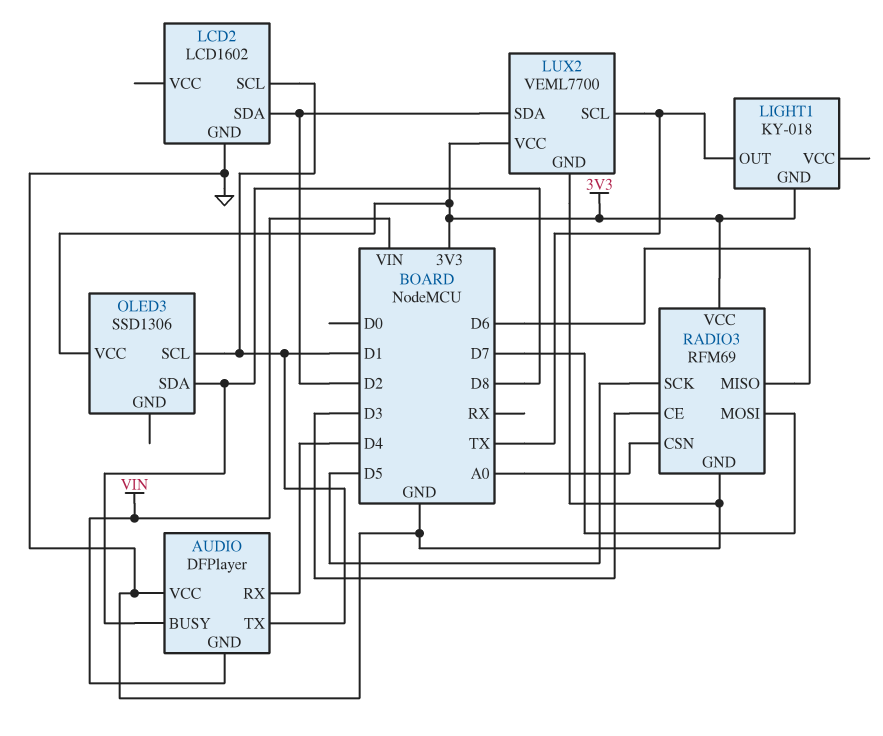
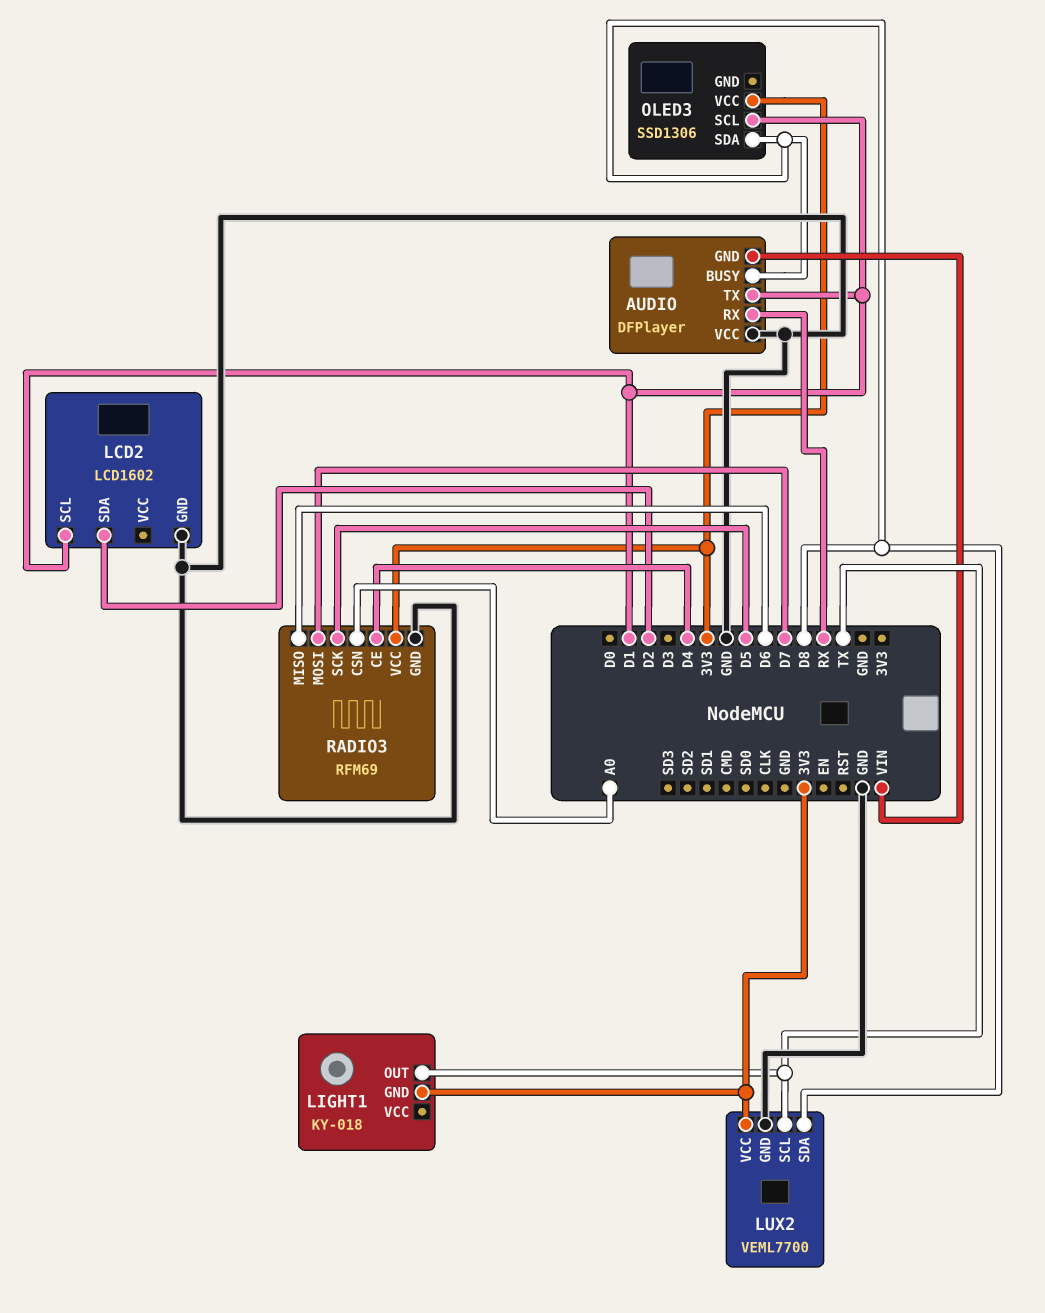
AUDIO pin RX: D4 -> RX
LUX2 pin SDA: D2 -> D8
RADIO3 pin CE: D3 -> D4

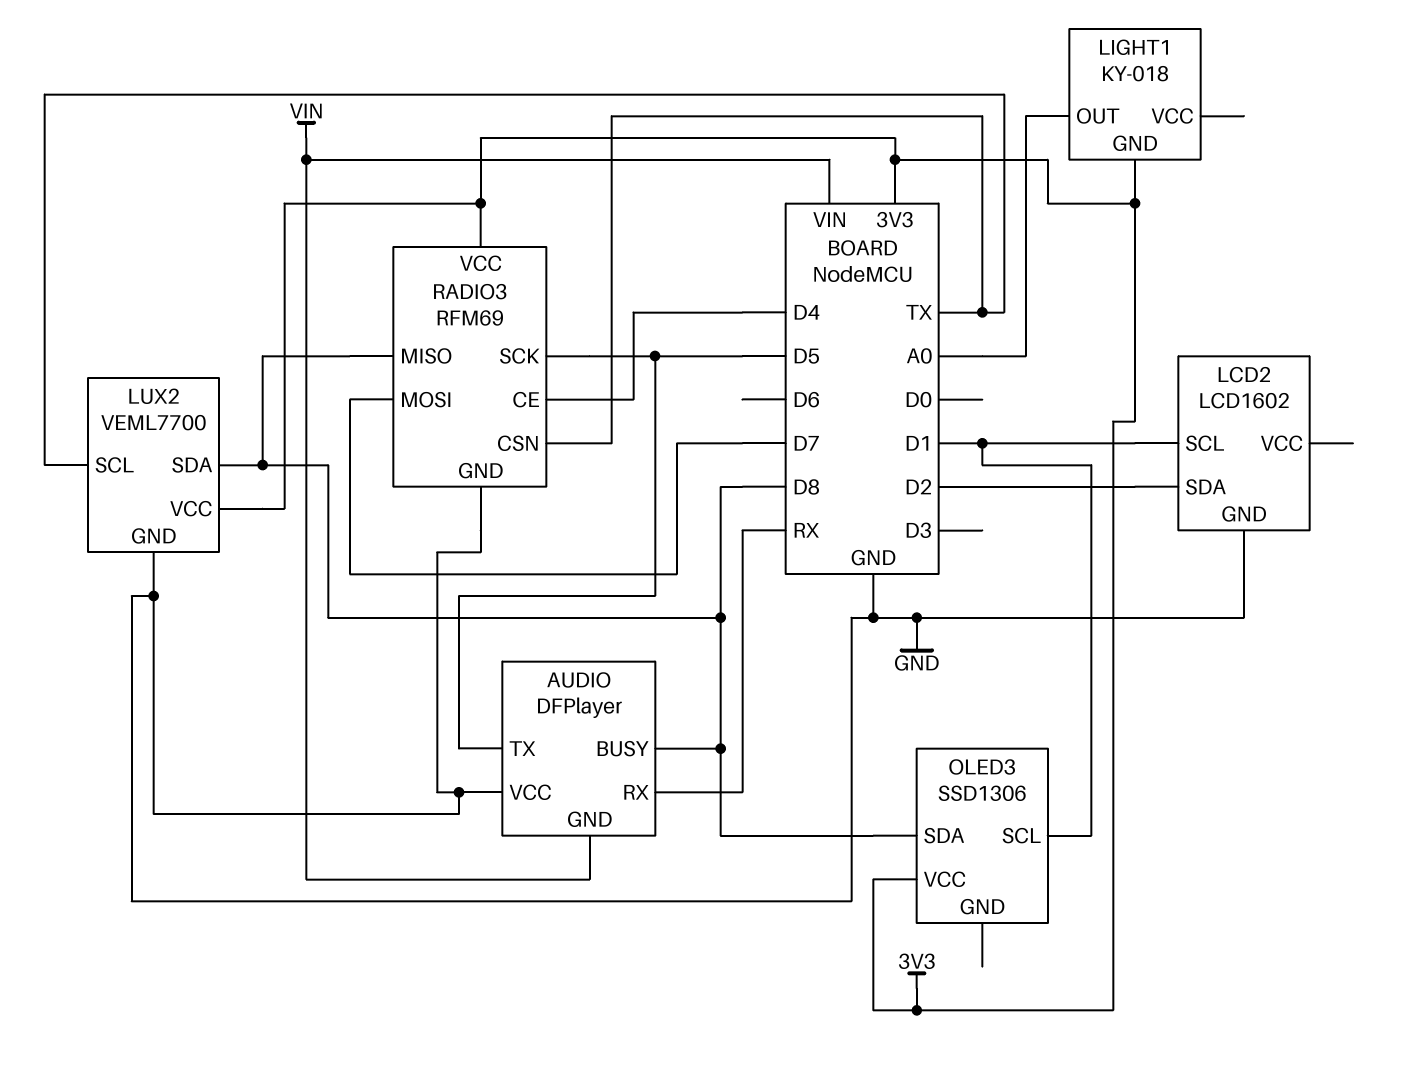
AUDIO pin TX: D1 -> D5
LIGHT1 pin OUT: TX -> A0
RADIO3 pin CSN: A0 -> TX
RADIO3 pin MISO: D6 -> D8

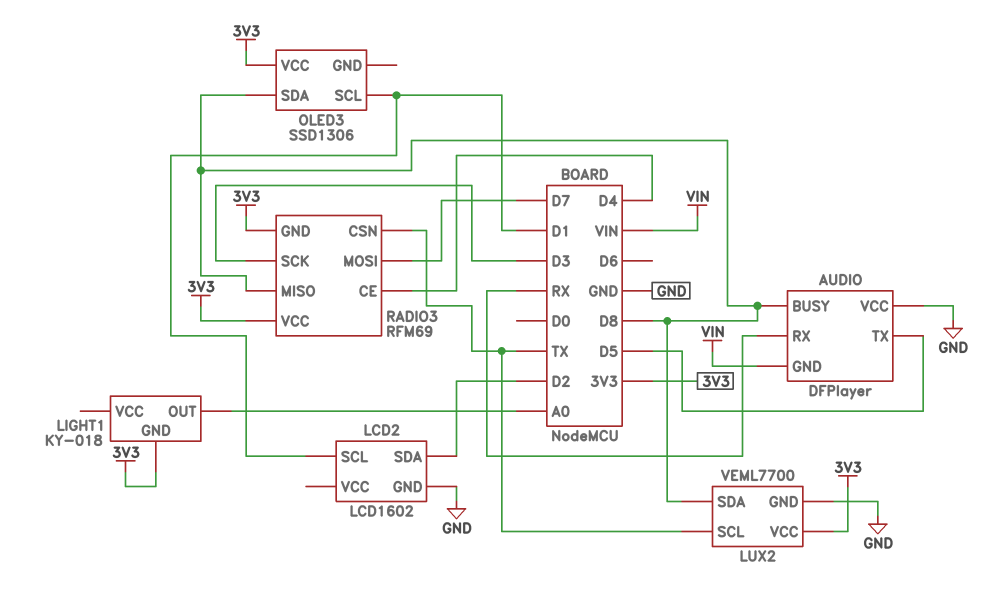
RADIO3 pin GND: GND -> 3V3
RADIO3 pin SCK: D5 -> D3

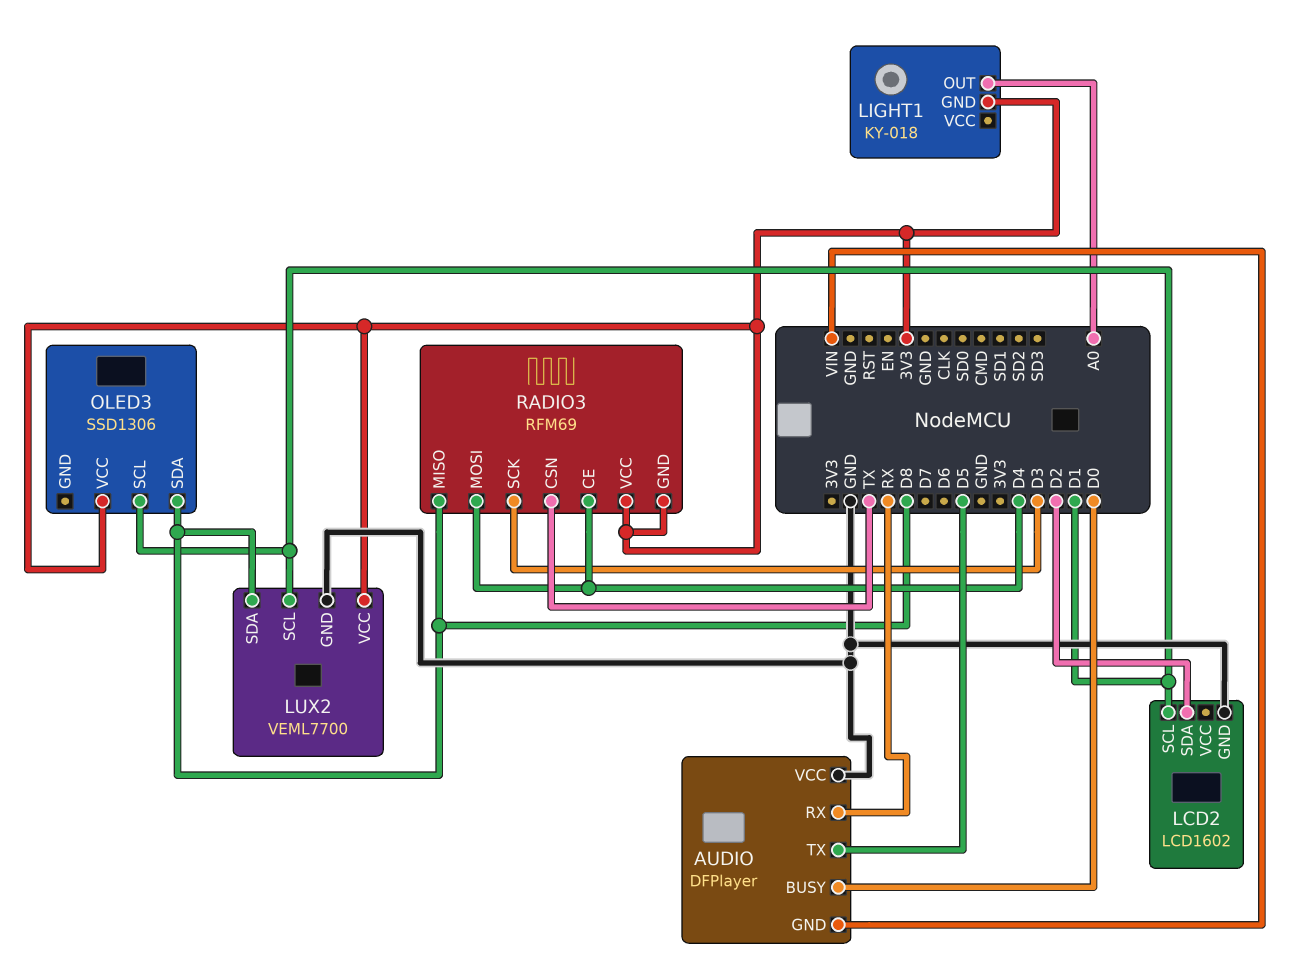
AUDIO pin BUSY: D8 -> D0
LUX2 pin SCL: TX -> D1
RADIO3 pin MOSI: D7 -> D4

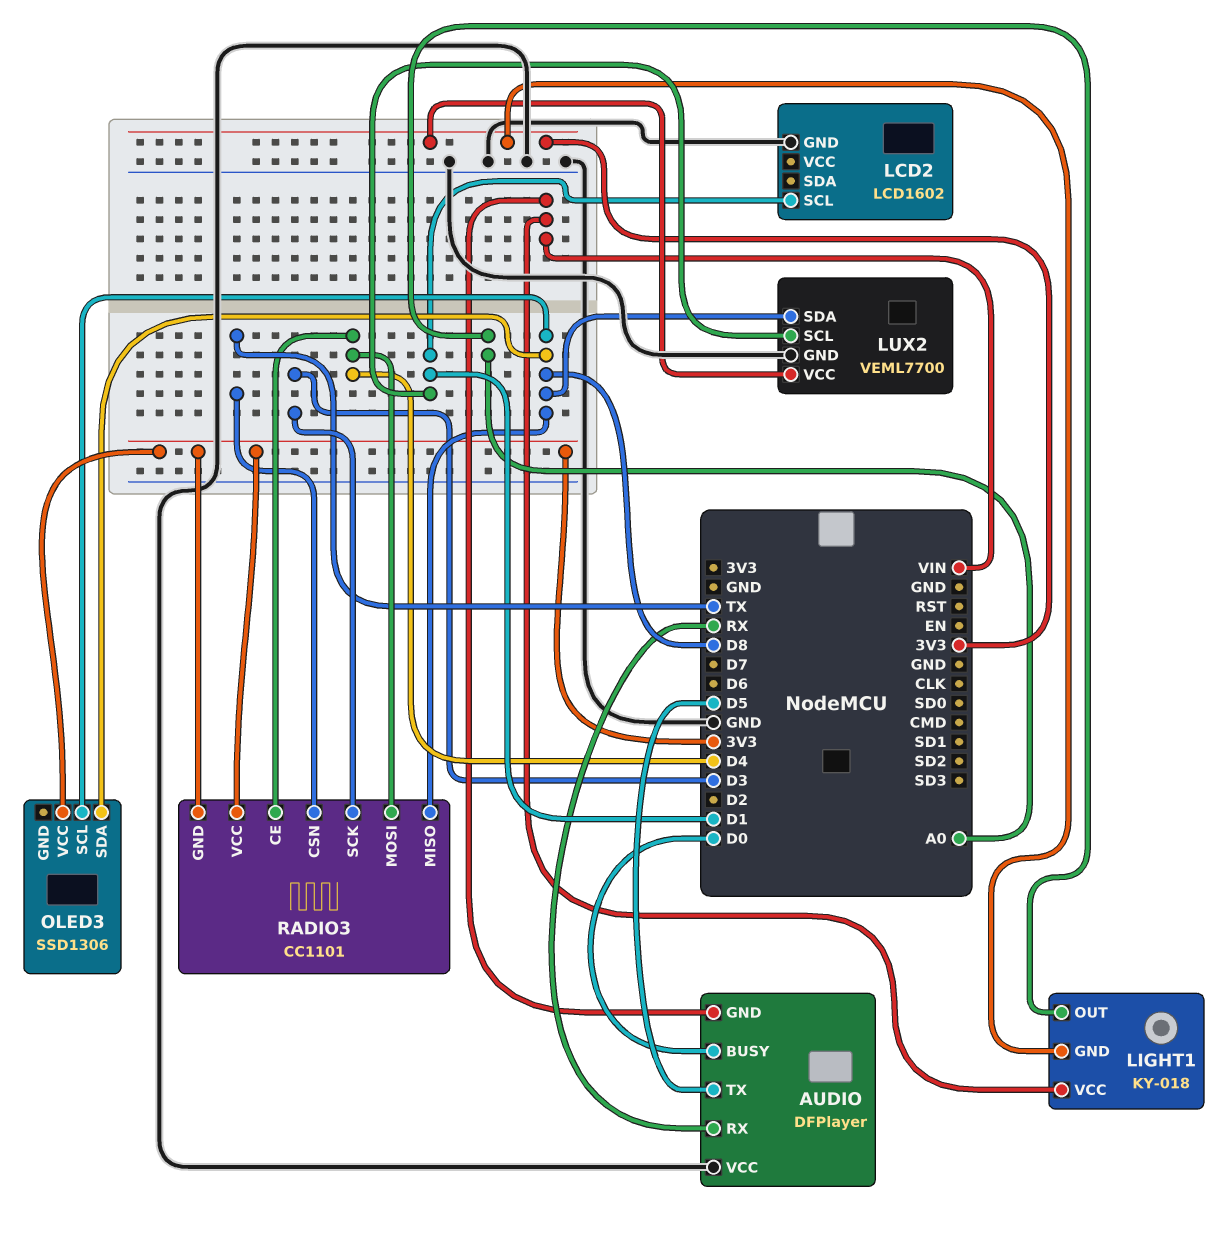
LCD2 pin SDA: D2 -> none
LIGHT1 pin VCC: none -> VIN
OLED3 pin SCL: D1 -> D8
RADIO3: RFM69 -> CC1101

